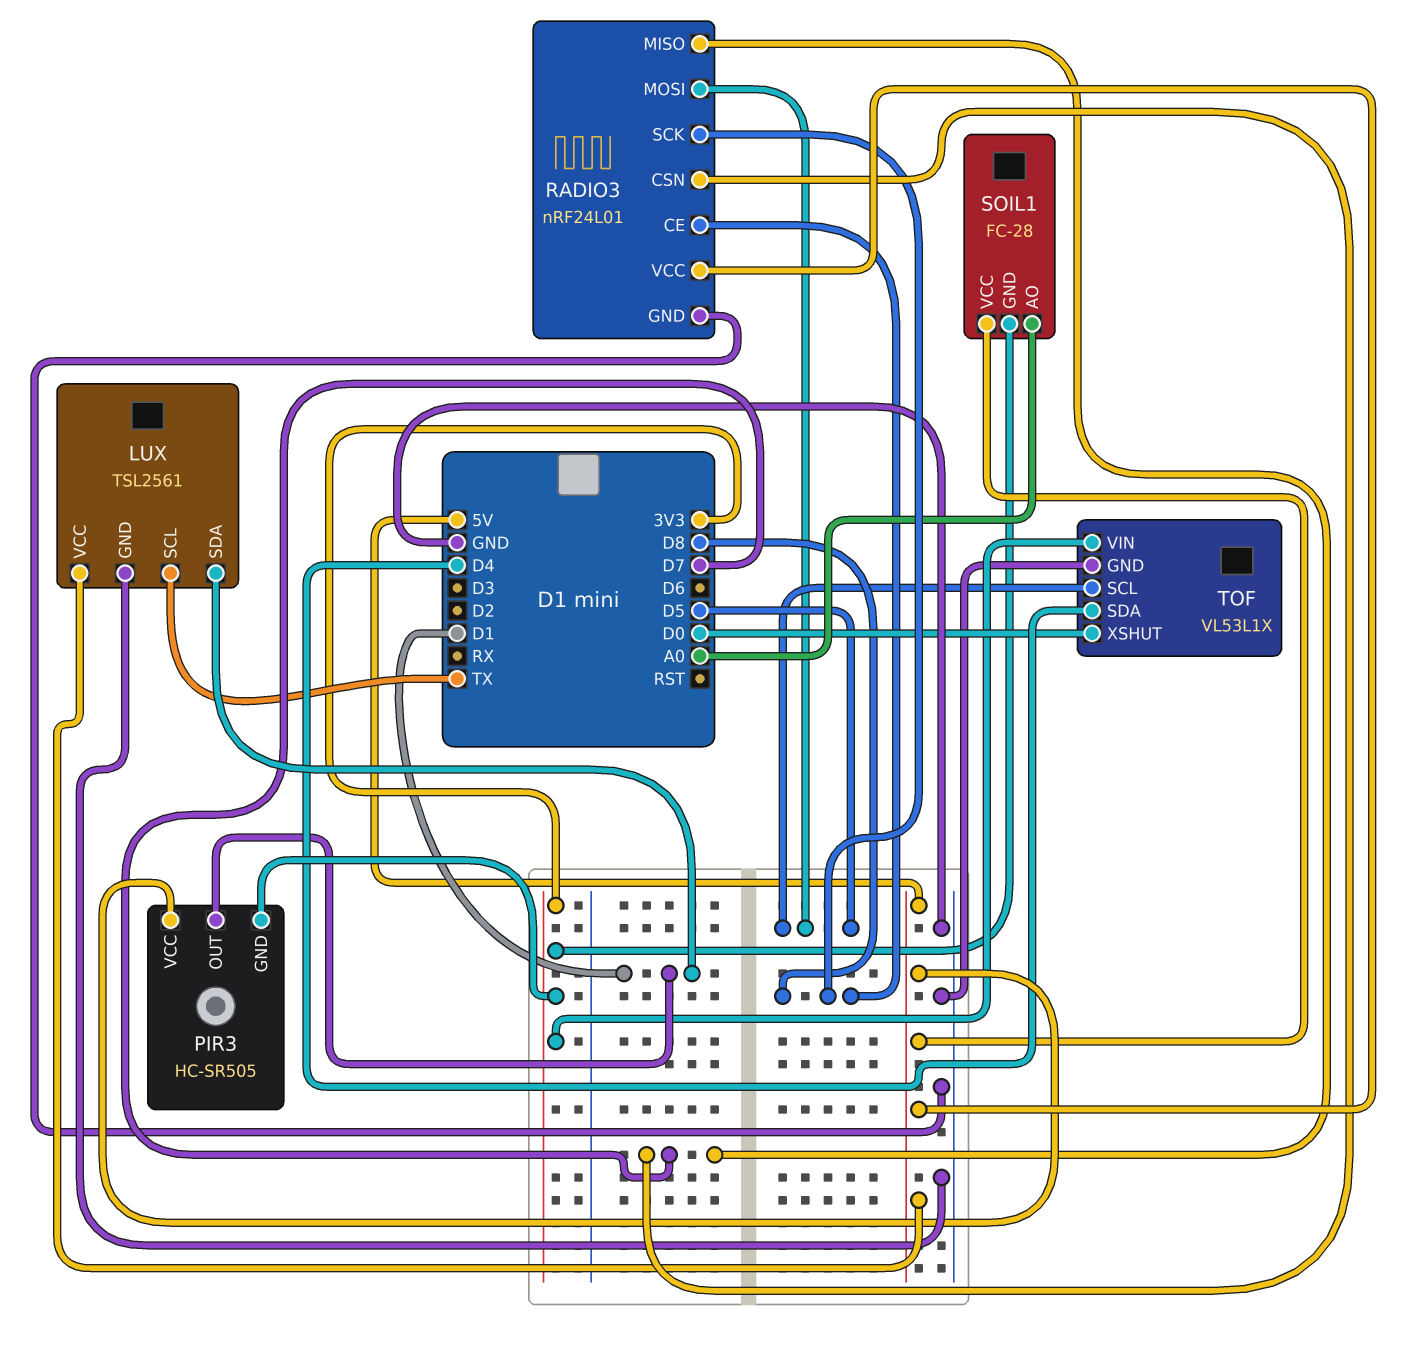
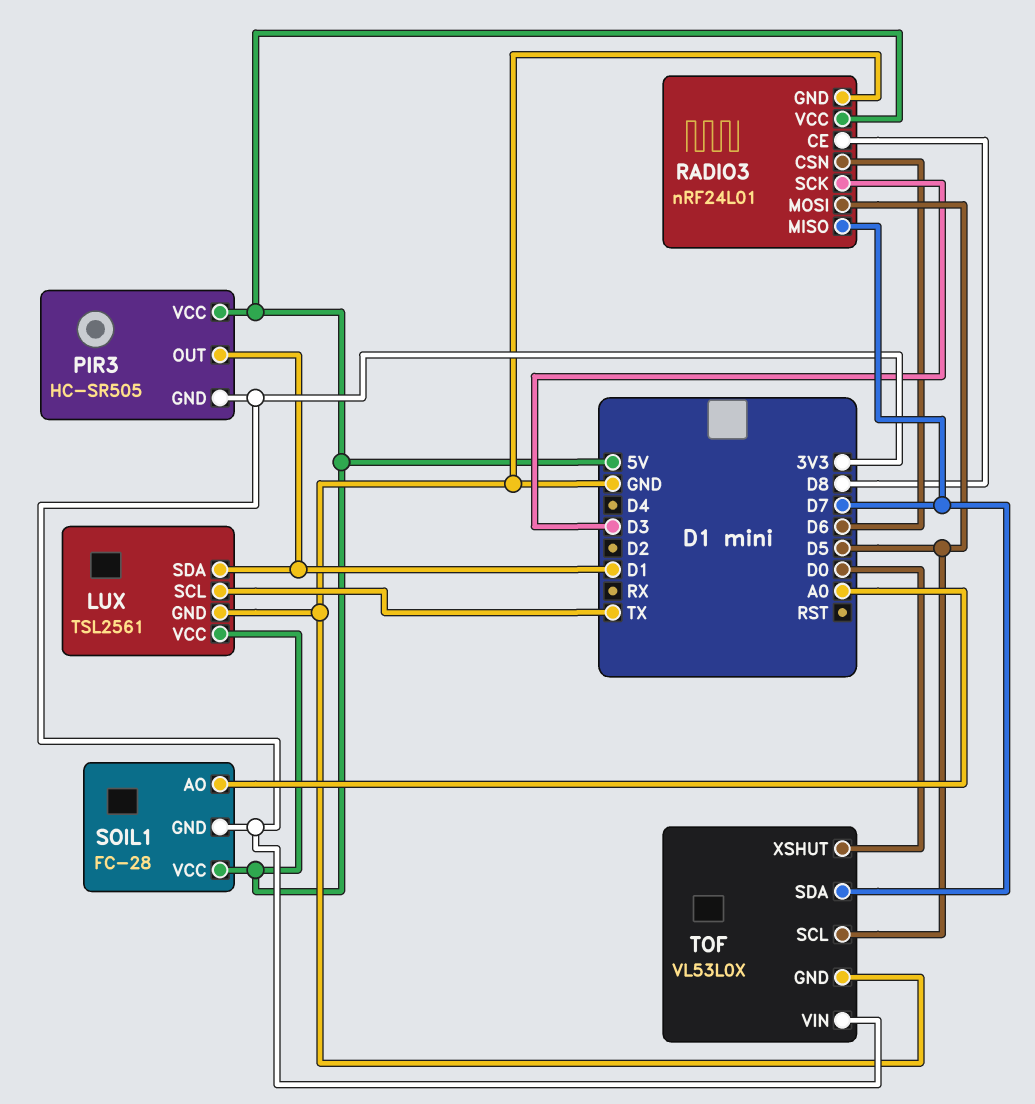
RADIO3 pin CSN: D7 -> D6
RADIO3 pin SCK: D8 -> D3
TOF: VL53L1X -> VL53L0X
TOF pin SDA: D4 -> D7

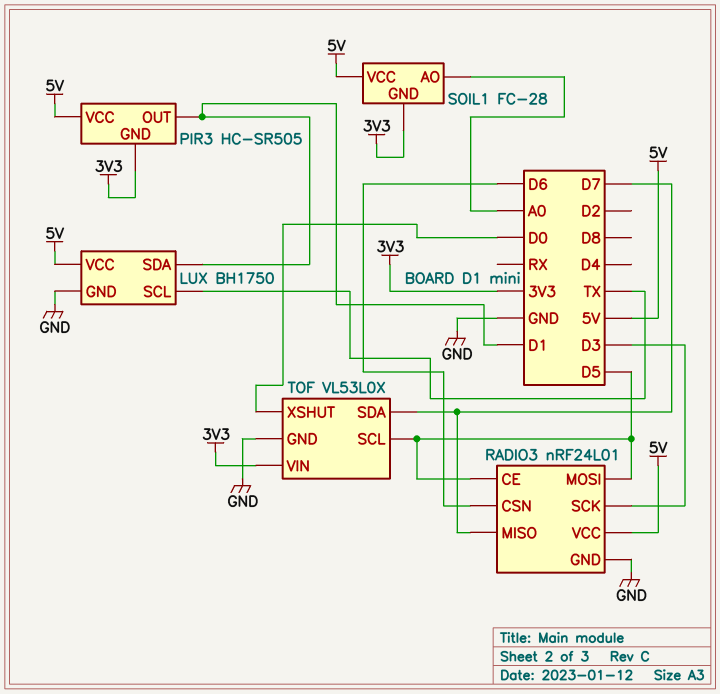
LUX: TSL2561 -> BH1750
RADIO3 pin CE: D8 -> D5

